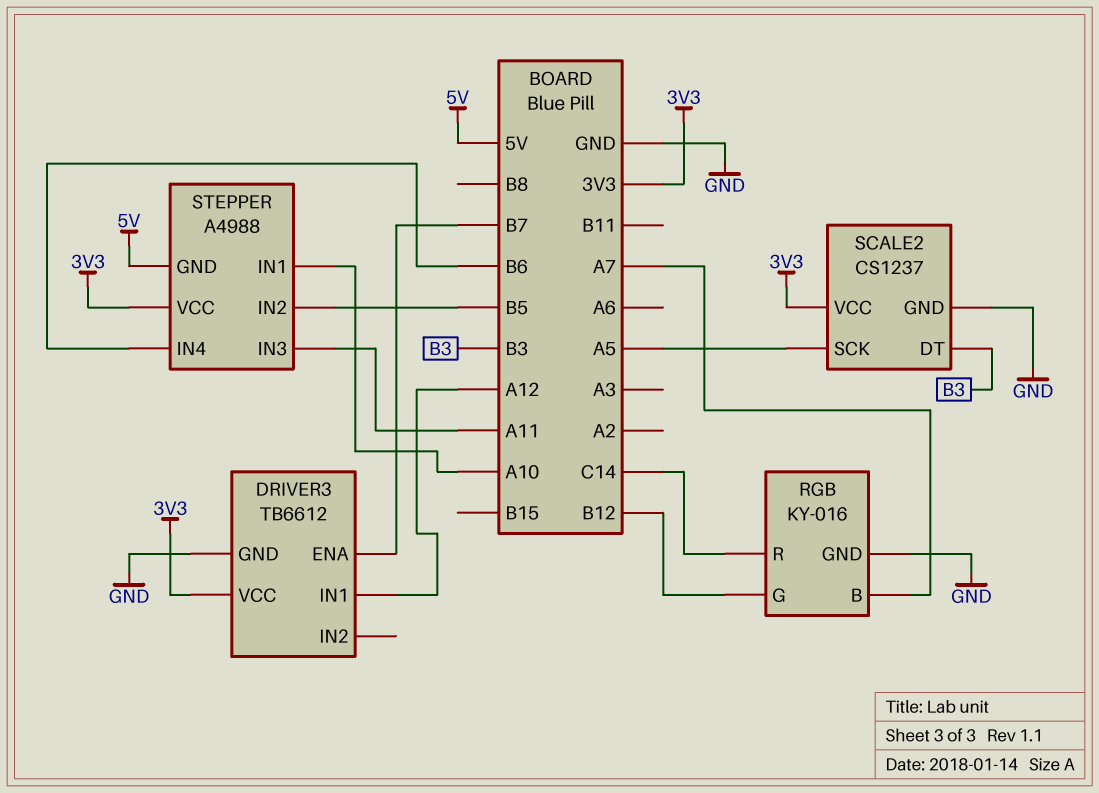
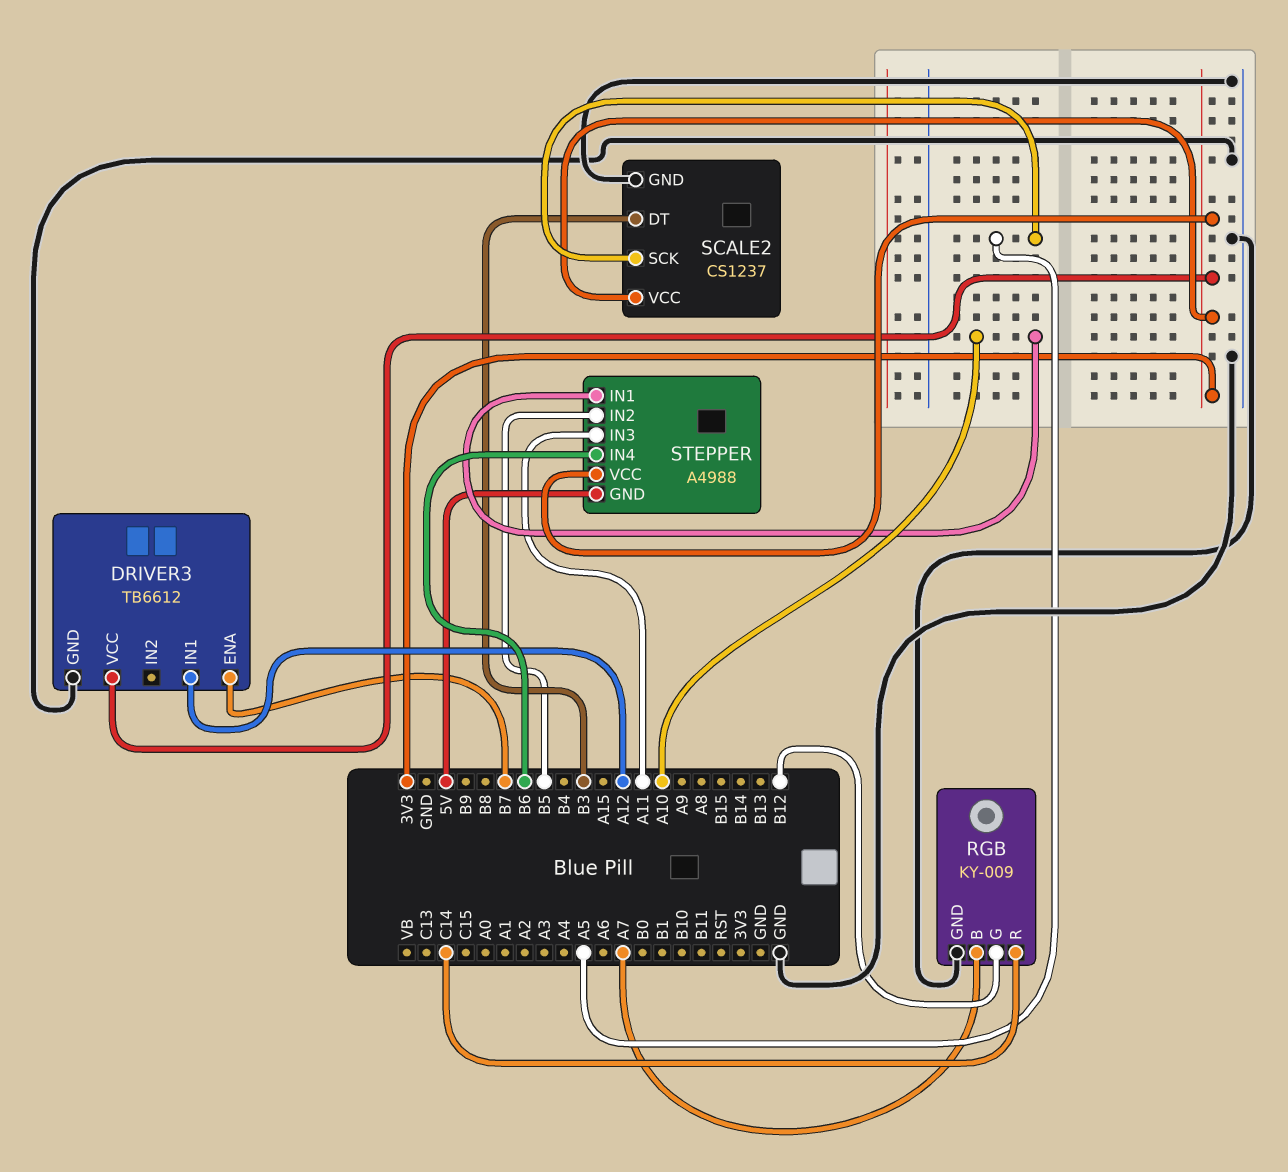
RGB: KY-016 -> KY-009

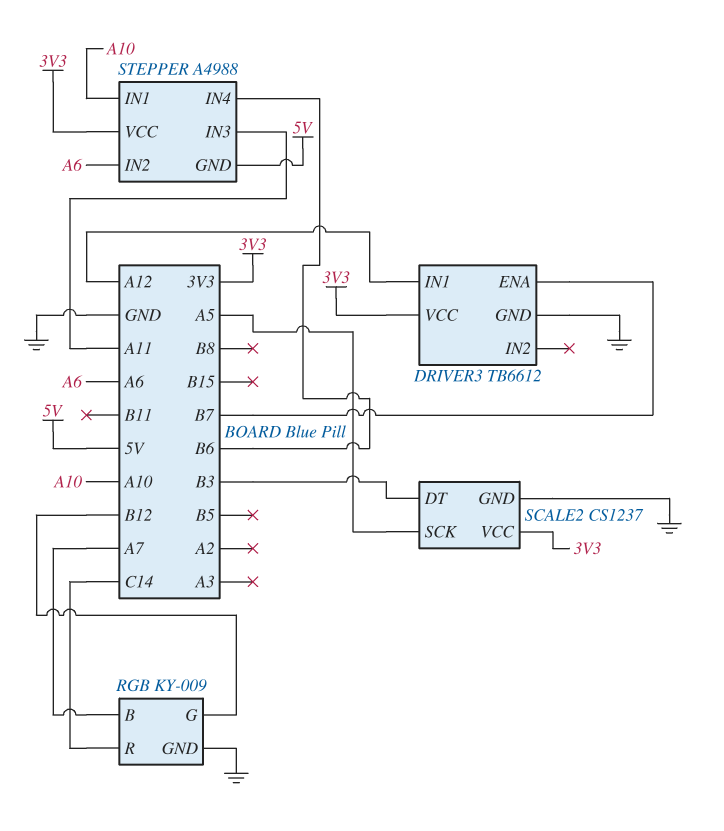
STEPPER pin IN2: B5 -> A6

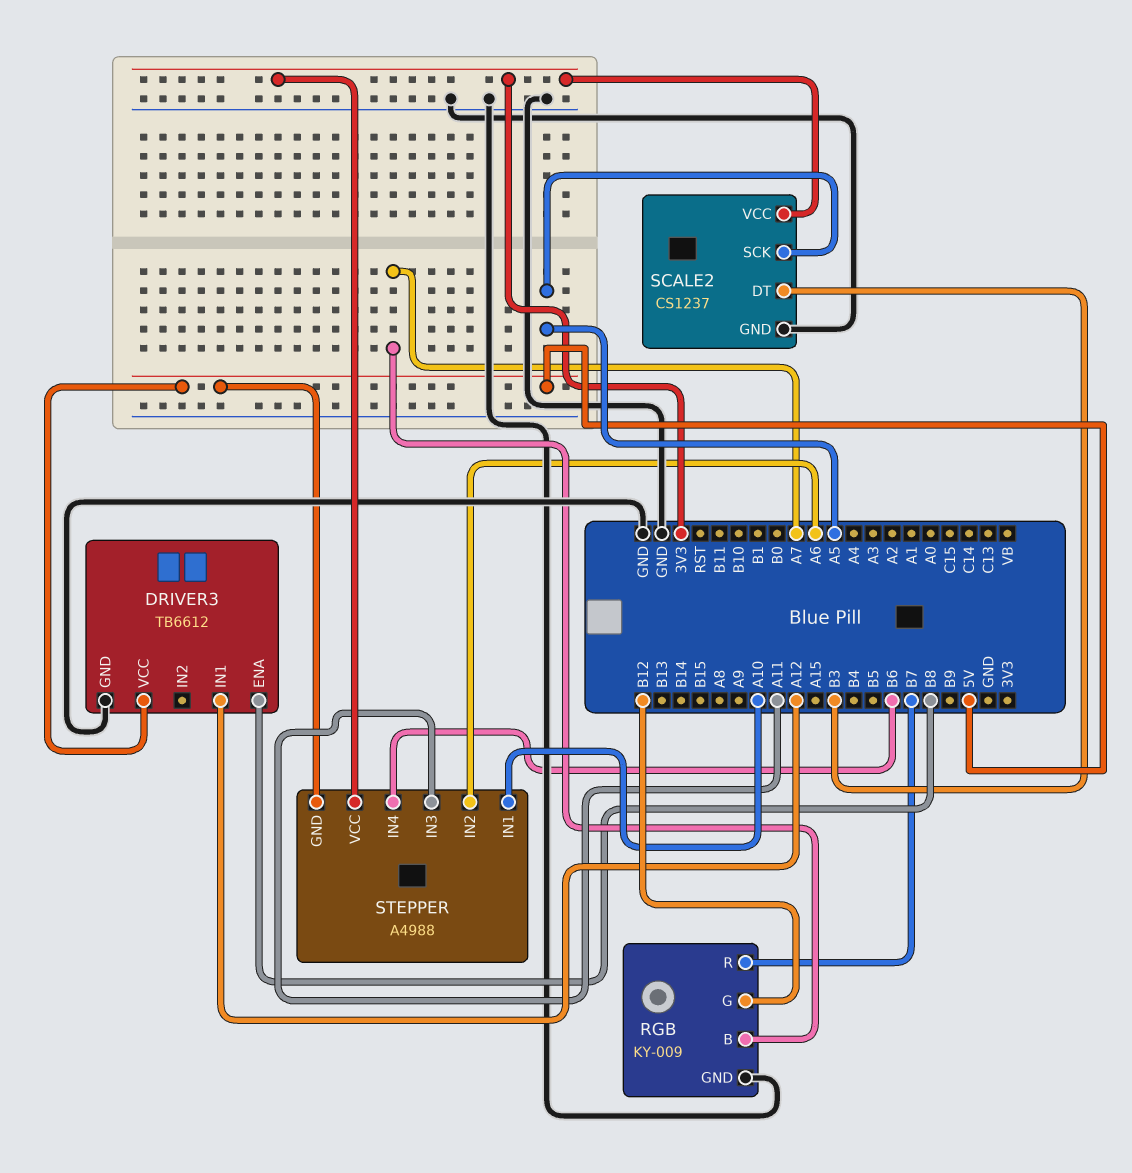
DRIVER3 pin ENA: B7 -> B8
DRIVER3 pin VCC: 3V3 -> 5V
RGB pin R: C14 -> B7

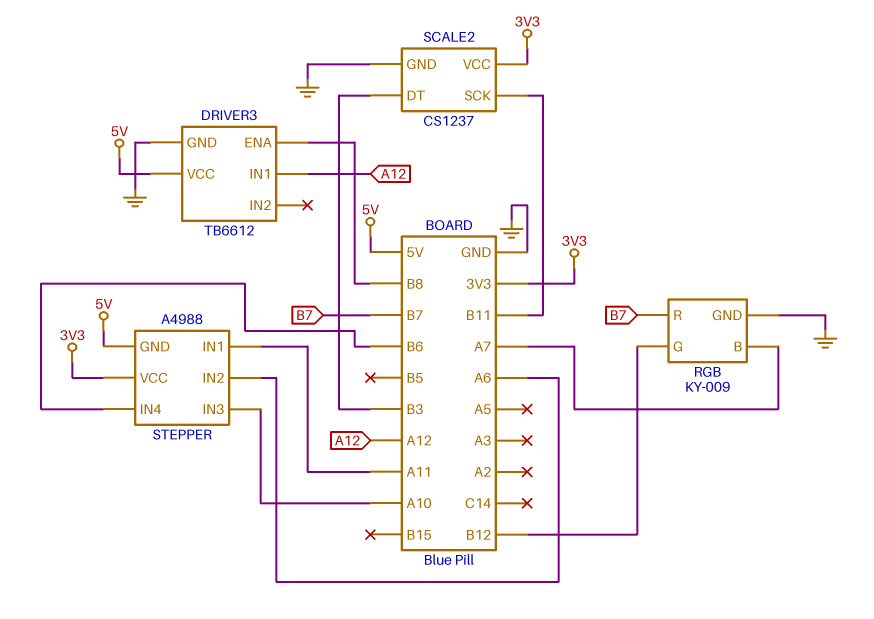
SCALE2 pin SCK: A5 -> B11
STEPPER pin IN1: A10 -> A11
STEPPER pin IN3: A11 -> A10

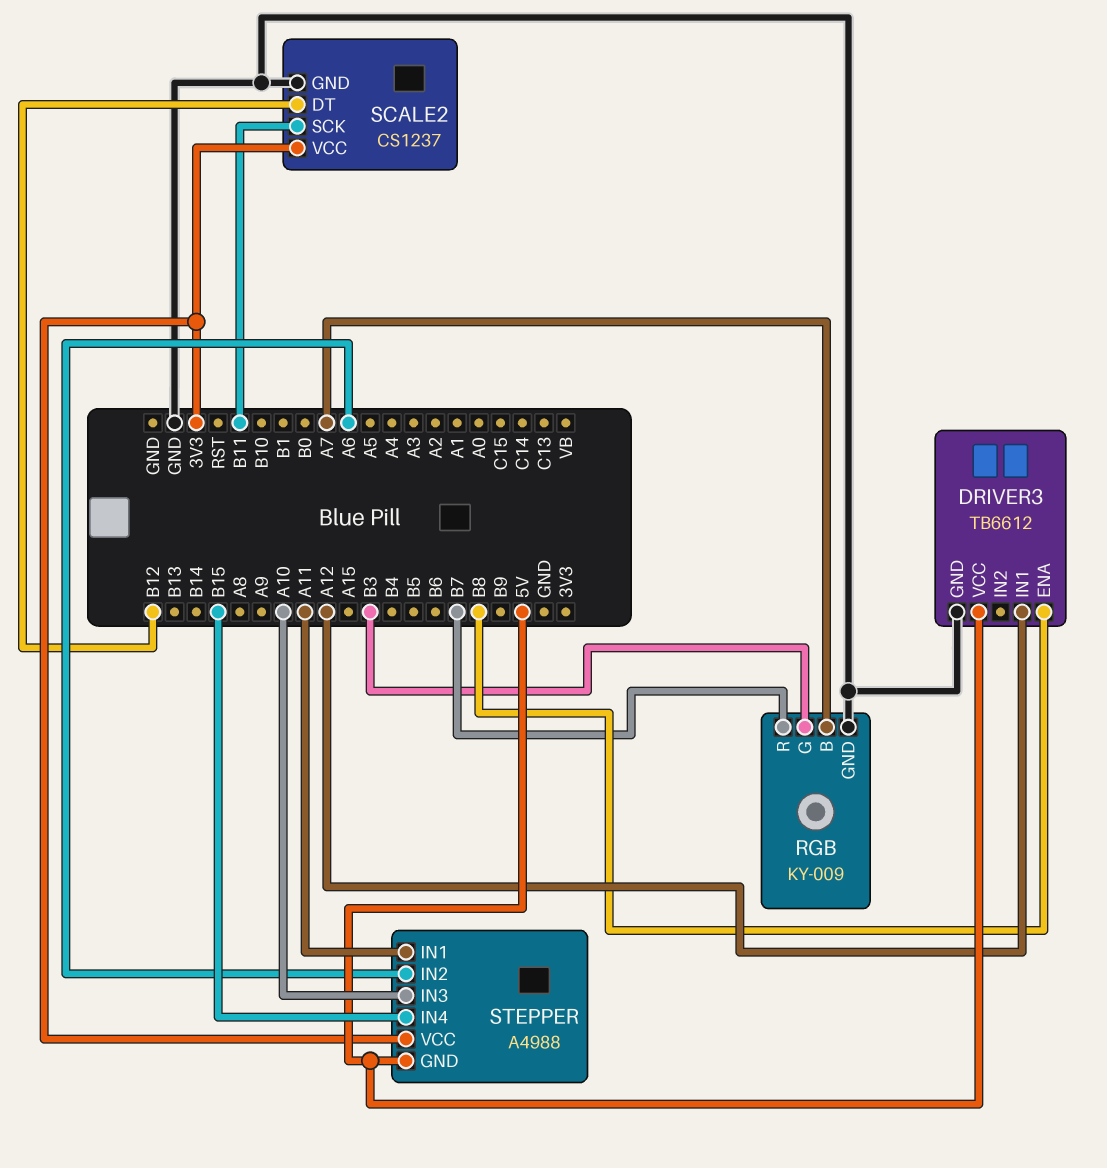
RGB pin G: B12 -> B3
SCALE2 pin DT: B3 -> B12
STEPPER pin IN4: B6 -> B15

